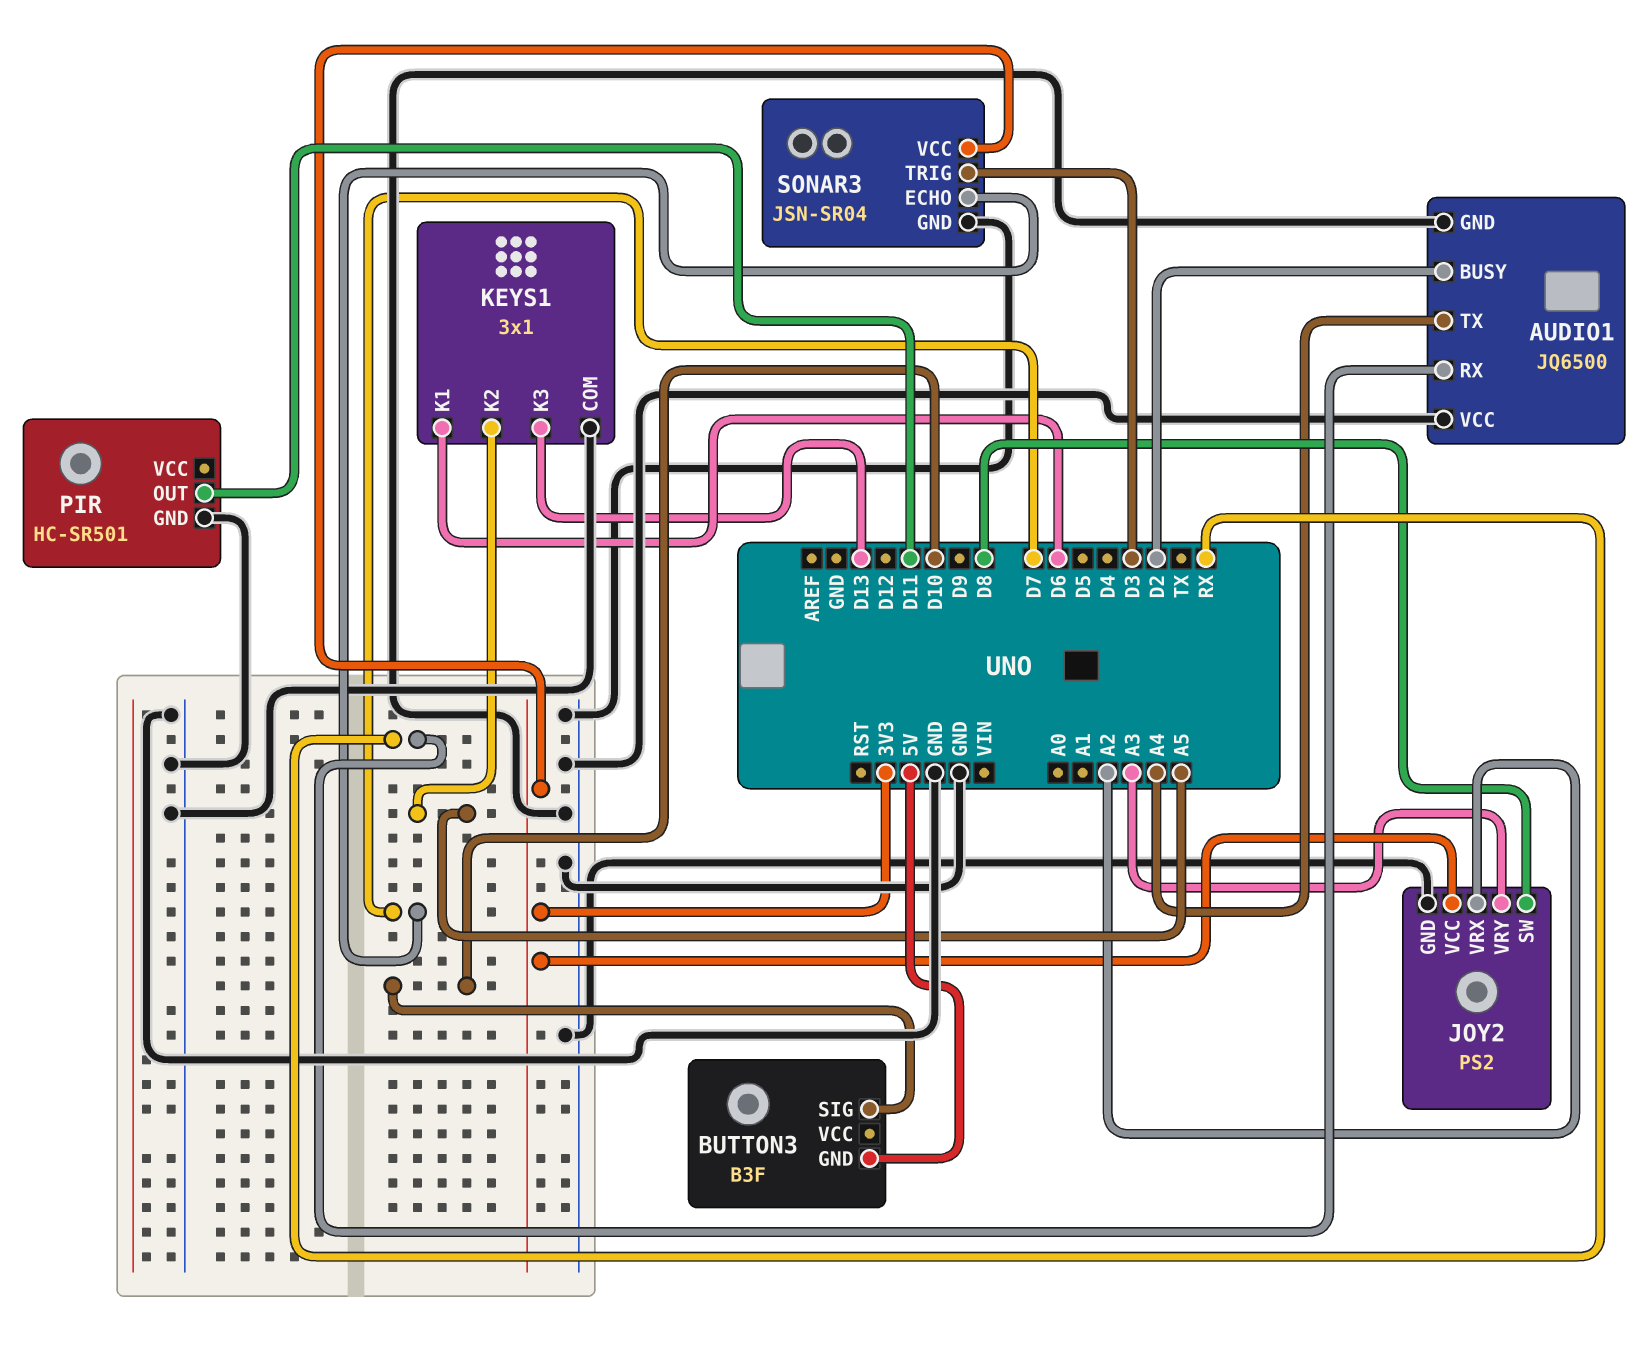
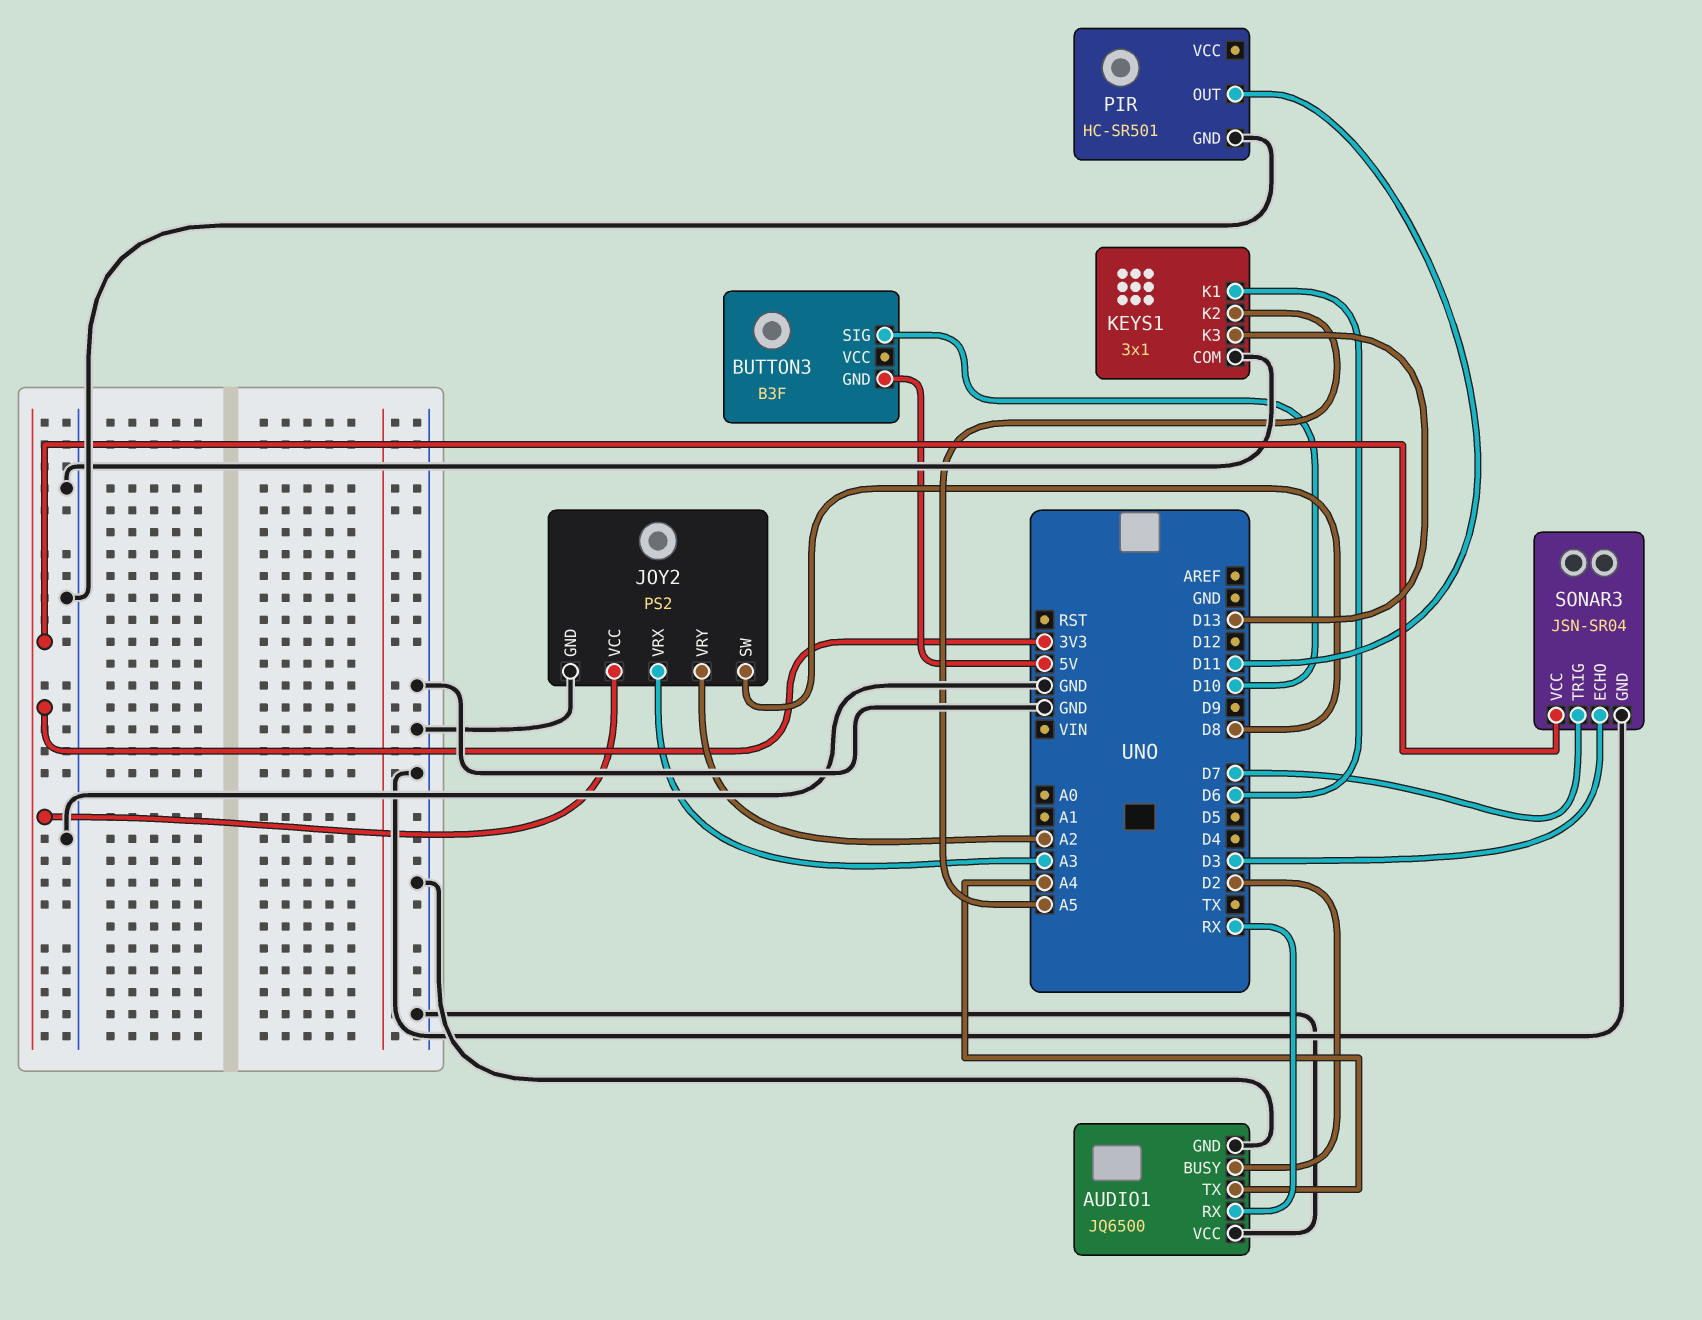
JOY2 pin VRX: A2 -> A3
JOY2 pin VRY: A3 -> A2
SONAR3 pin ECHO: D7 -> D3
SONAR3 pin TRIG: D3 -> D7

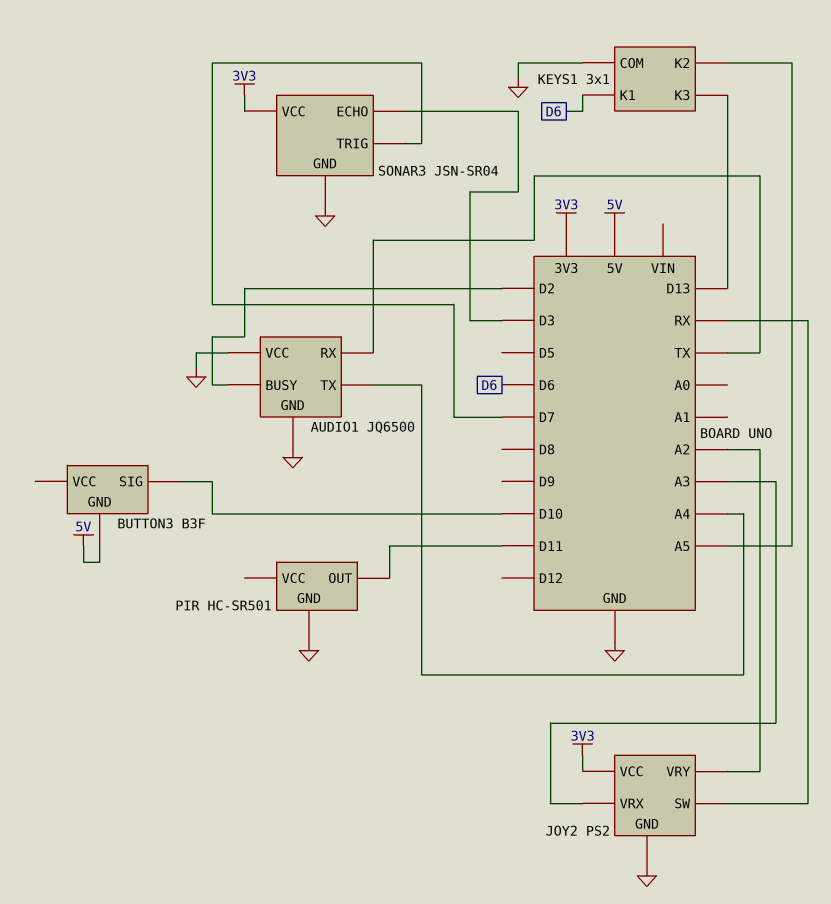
AUDIO1 pin RX: RX -> TX
JOY2 pin SW: D8 -> RX

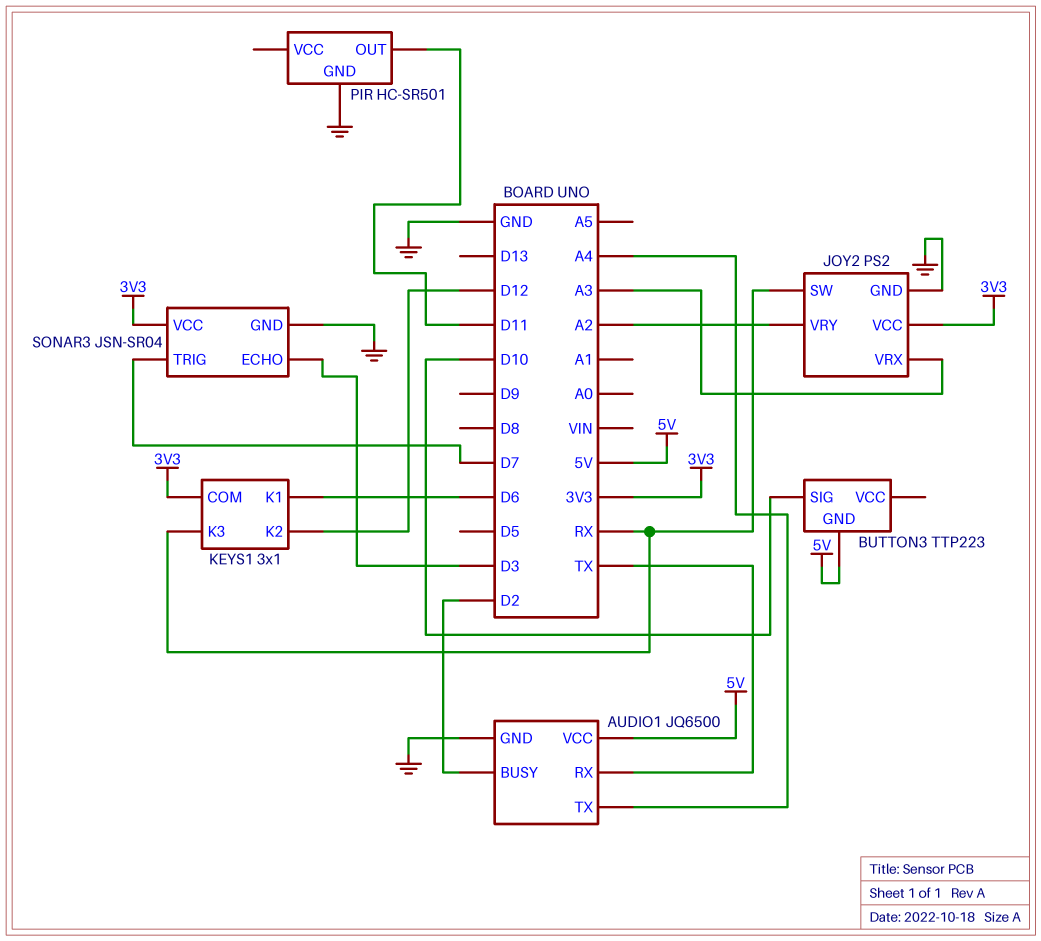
AUDIO1 pin VCC: GND -> 5V
BUTTON3: B3F -> TTP223
KEYS1 pin COM: GND -> 3V3
KEYS1 pin K2: A5 -> D12
KEYS1 pin K3: D13 -> RX

